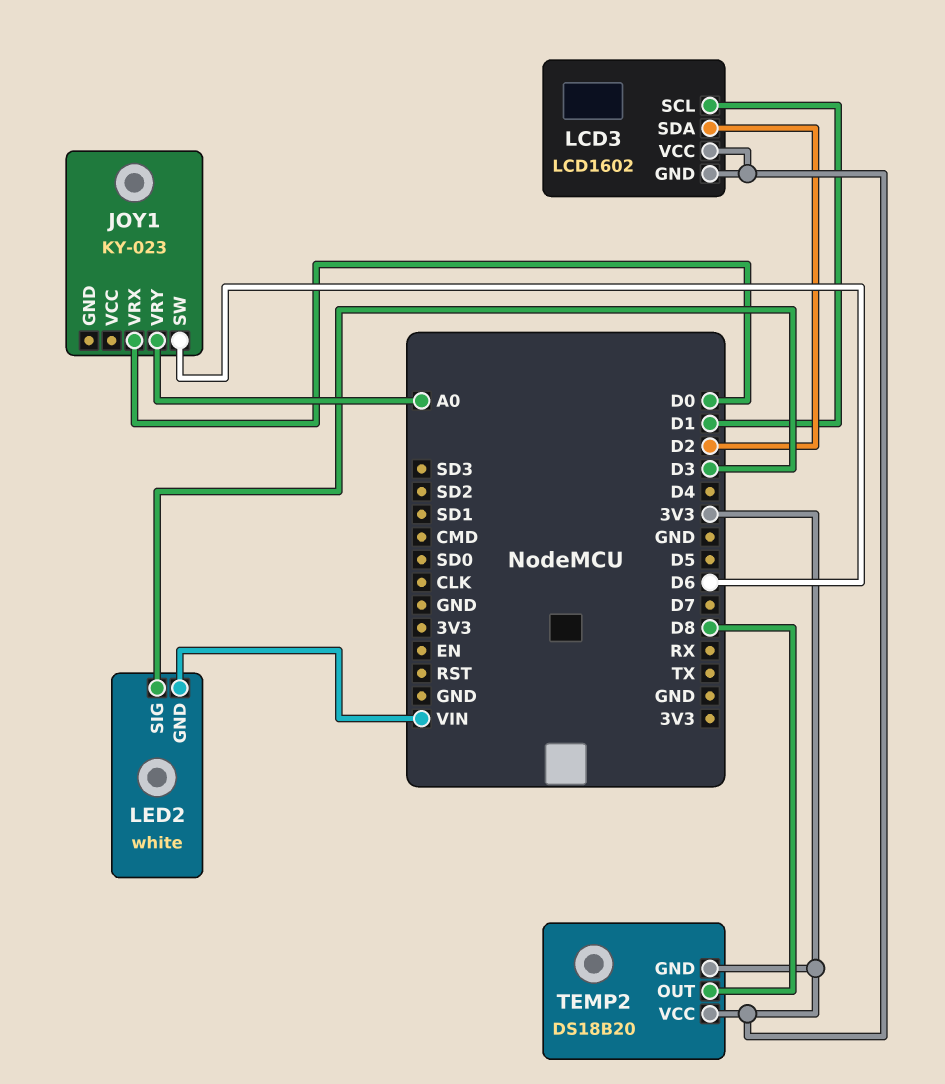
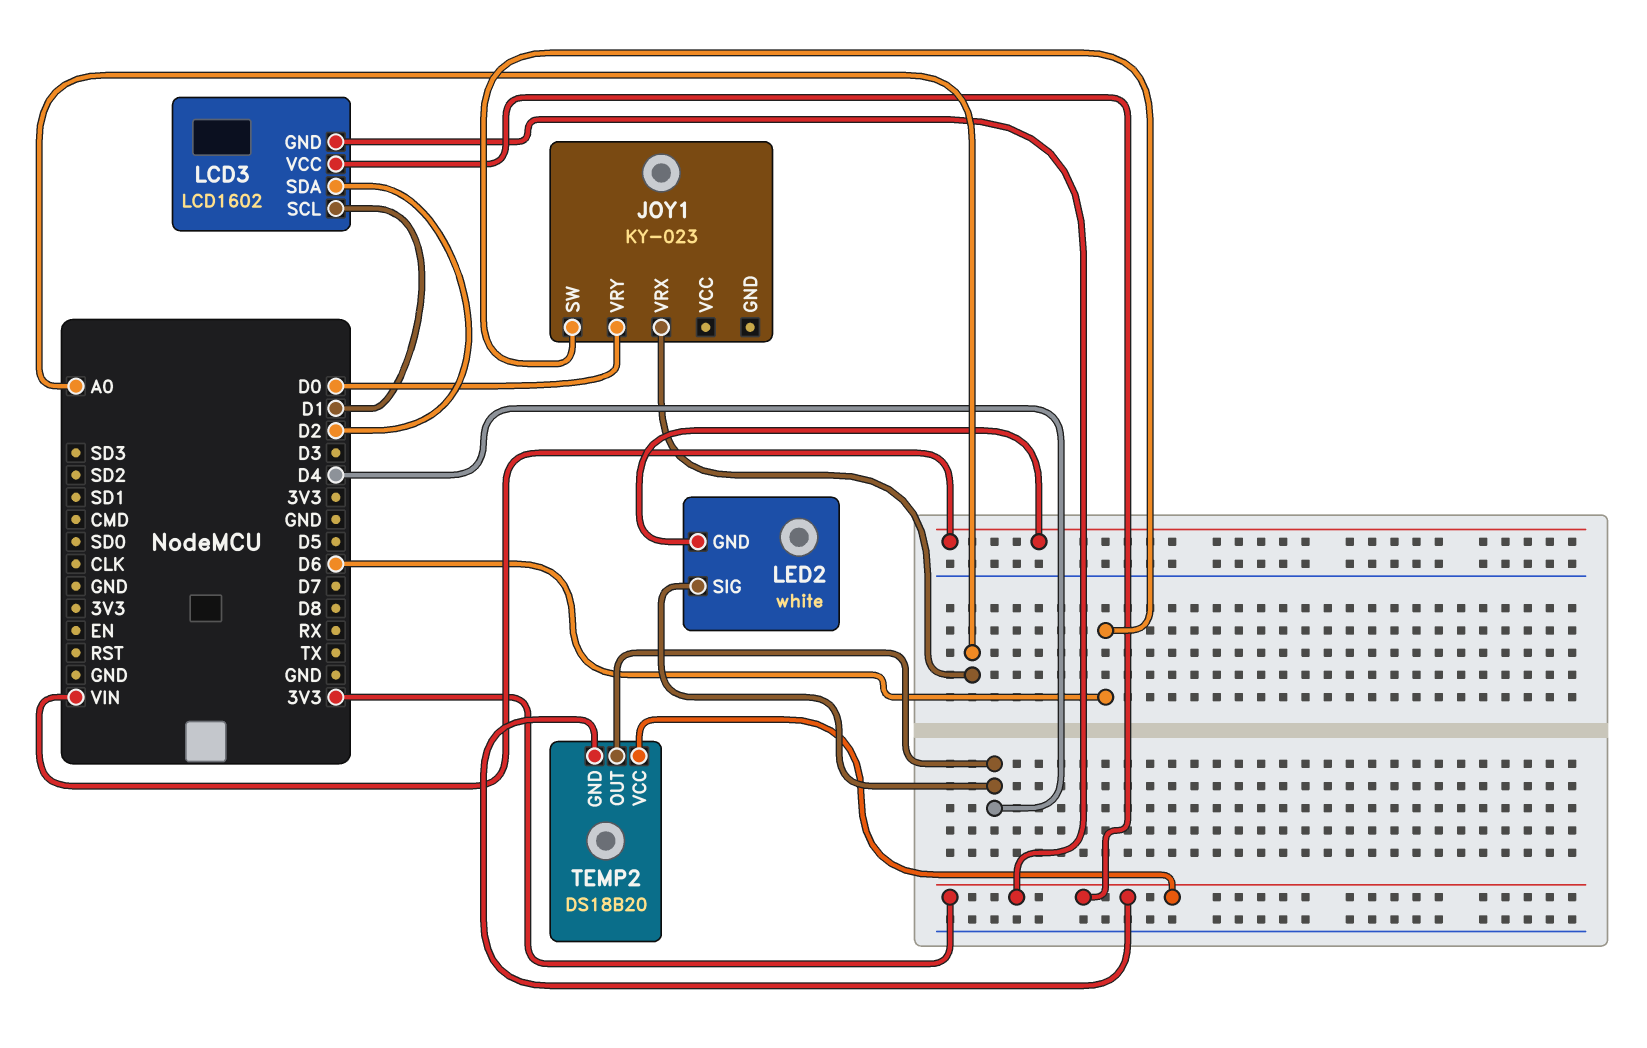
JOY1 pin VRX: D0 -> A0
JOY1 pin VRY: A0 -> D0
LED2 pin SIG: D3 -> D4
TEMP2 pin OUT: D8 -> D4

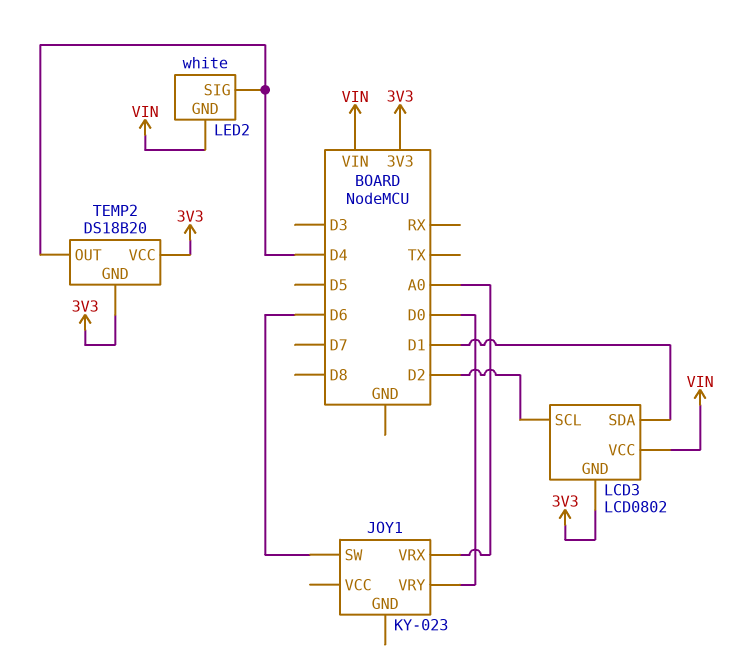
LCD3: LCD1602 -> LCD0802
LCD3 pin SCL: D1 -> D2
LCD3 pin SDA: D2 -> D1
LCD3 pin VCC: 3V3 -> VIN

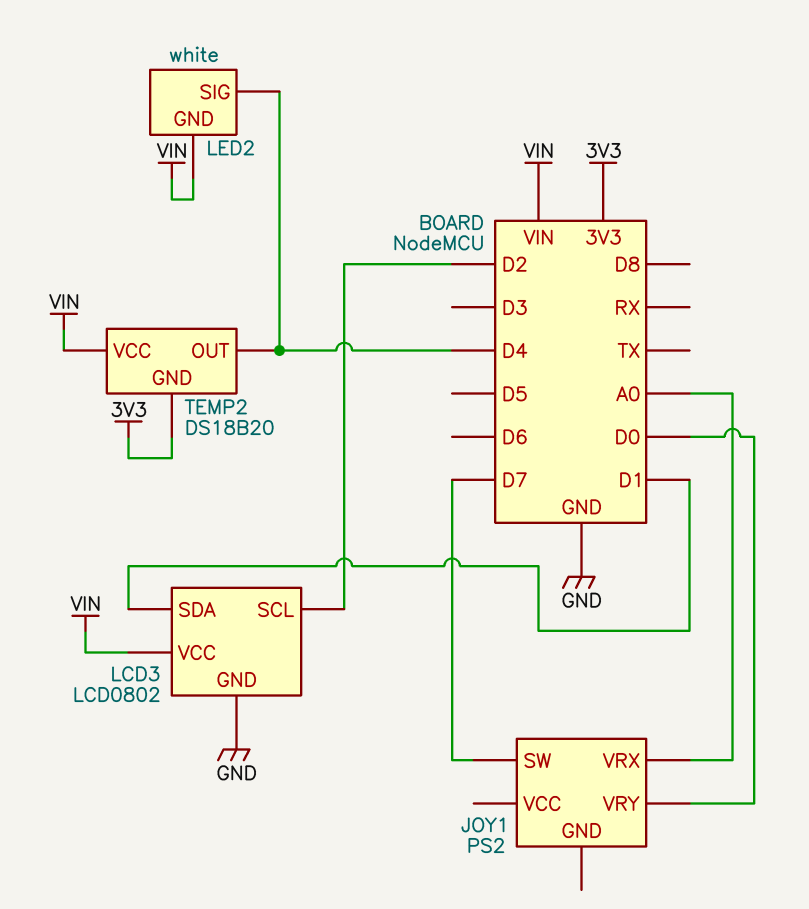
JOY1: KY-023 -> PS2
JOY1 pin SW: D6 -> D7
LCD3 pin GND: 3V3 -> GND
TEMP2 pin VCC: 3V3 -> VIN

